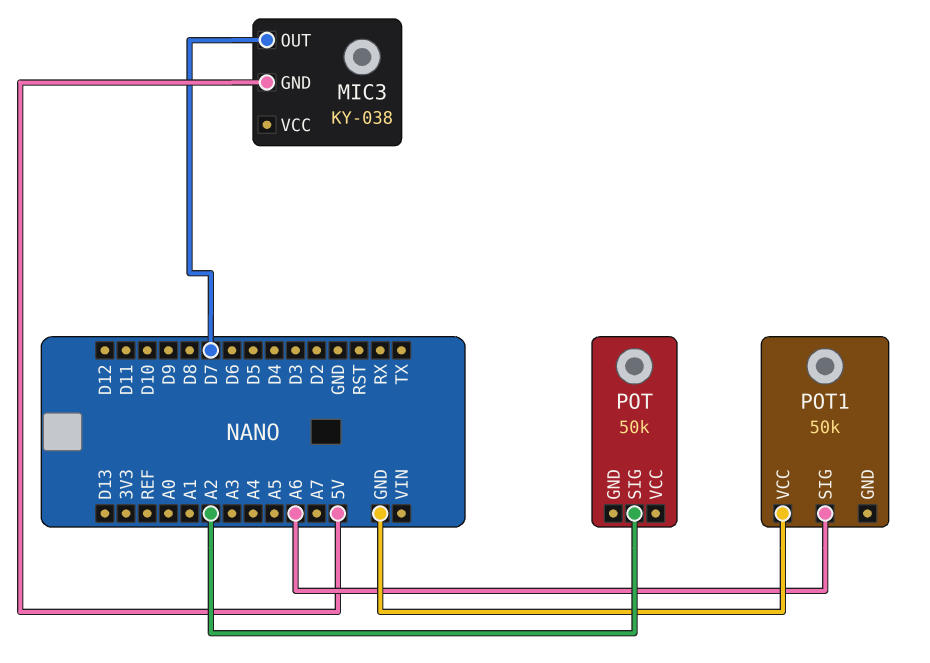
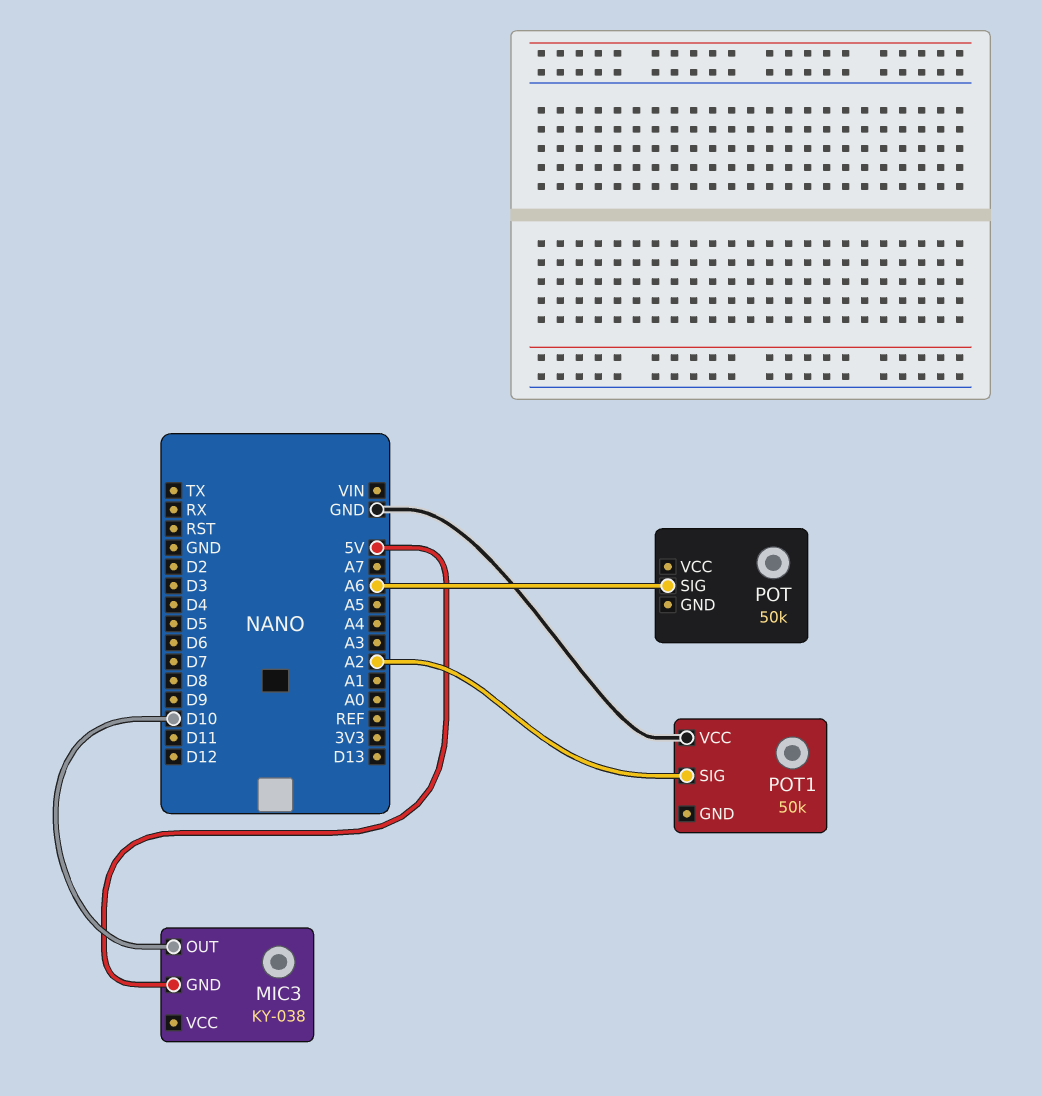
MIC3 pin OUT: D7 -> D10
POT pin SIG: A2 -> A6
POT1 pin SIG: A6 -> A2

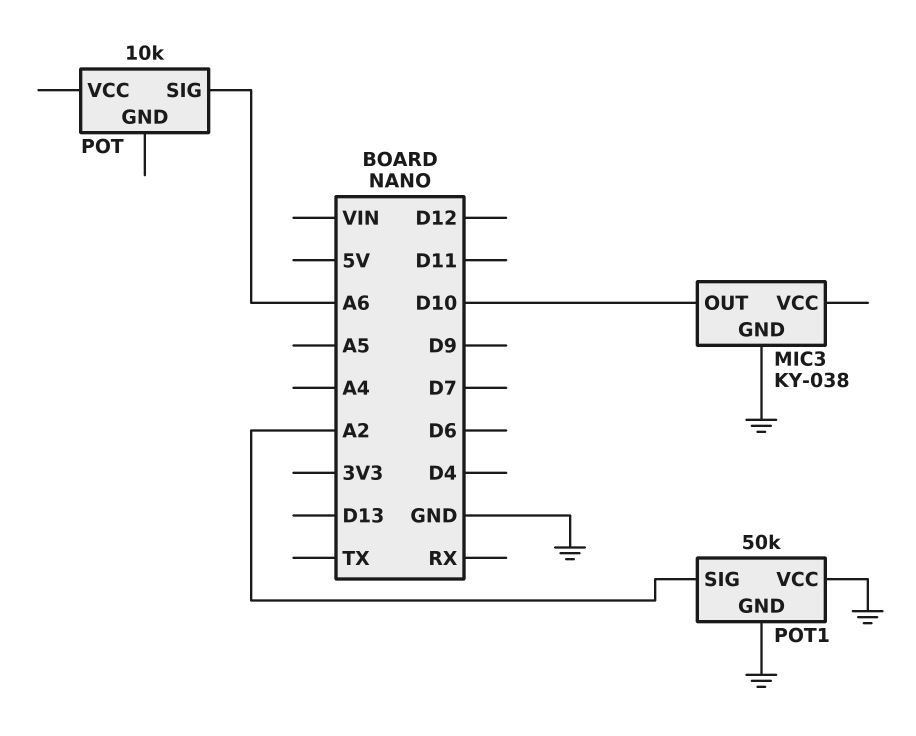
MIC3 pin GND: 5V -> GND
POT: 50k -> 10k
POT1 pin GND: none -> GND

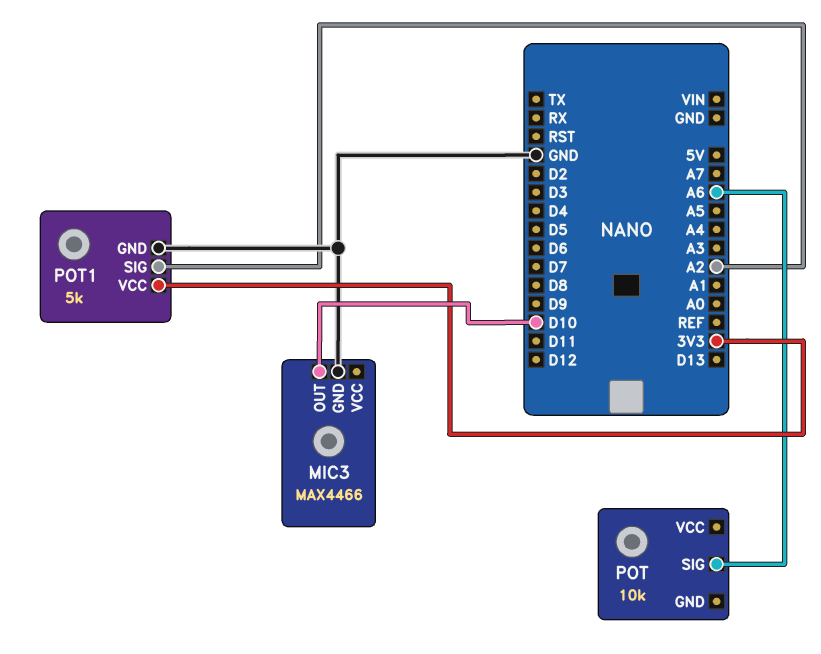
MIC3: KY-038 -> MAX4466
POT1: 50k -> 5k
POT1 pin VCC: GND -> 3V3

